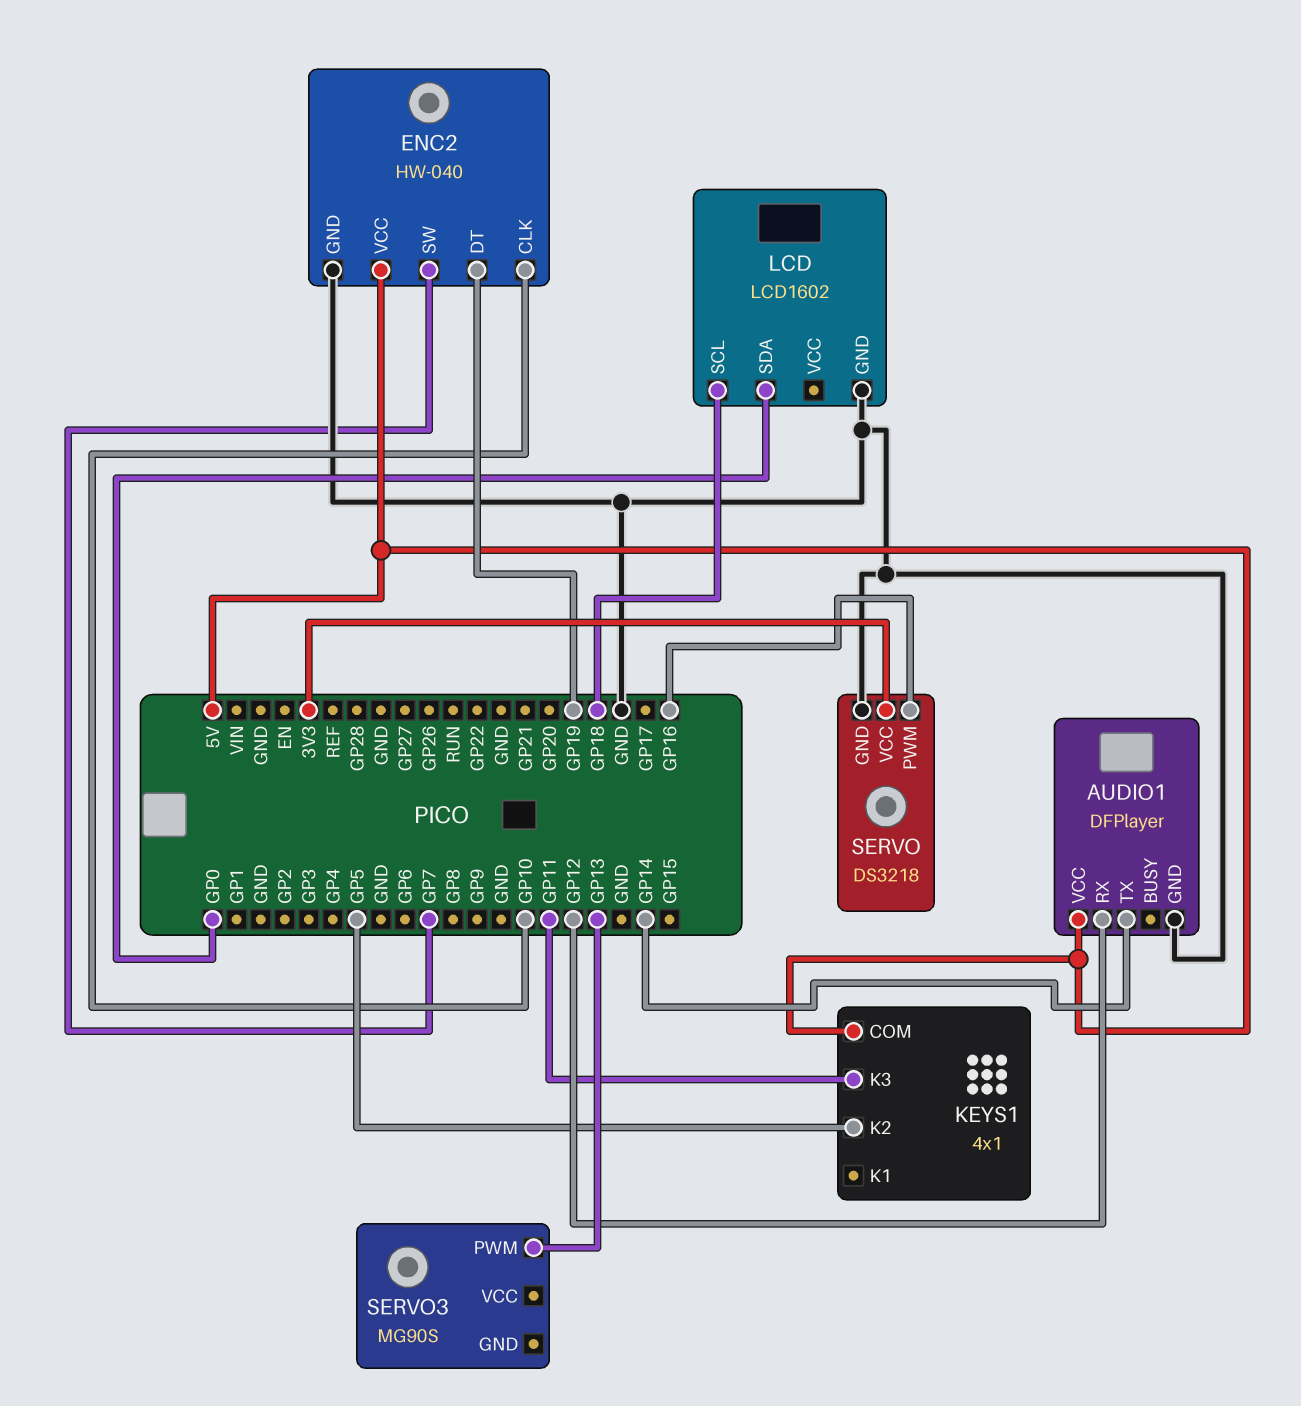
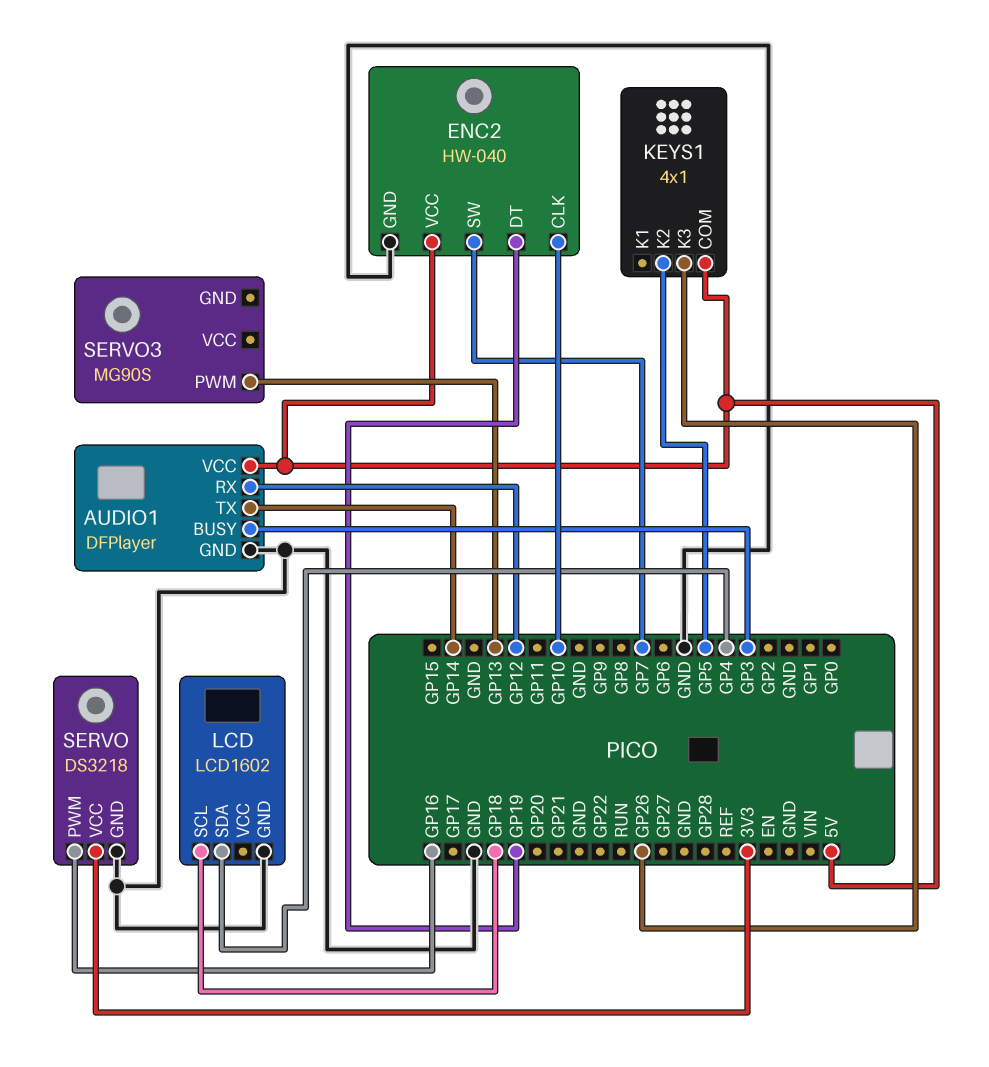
AUDIO1 pin BUSY: none -> GP3
KEYS1 pin K3: GP11 -> GP26
LCD pin SDA: GP0 -> GP4

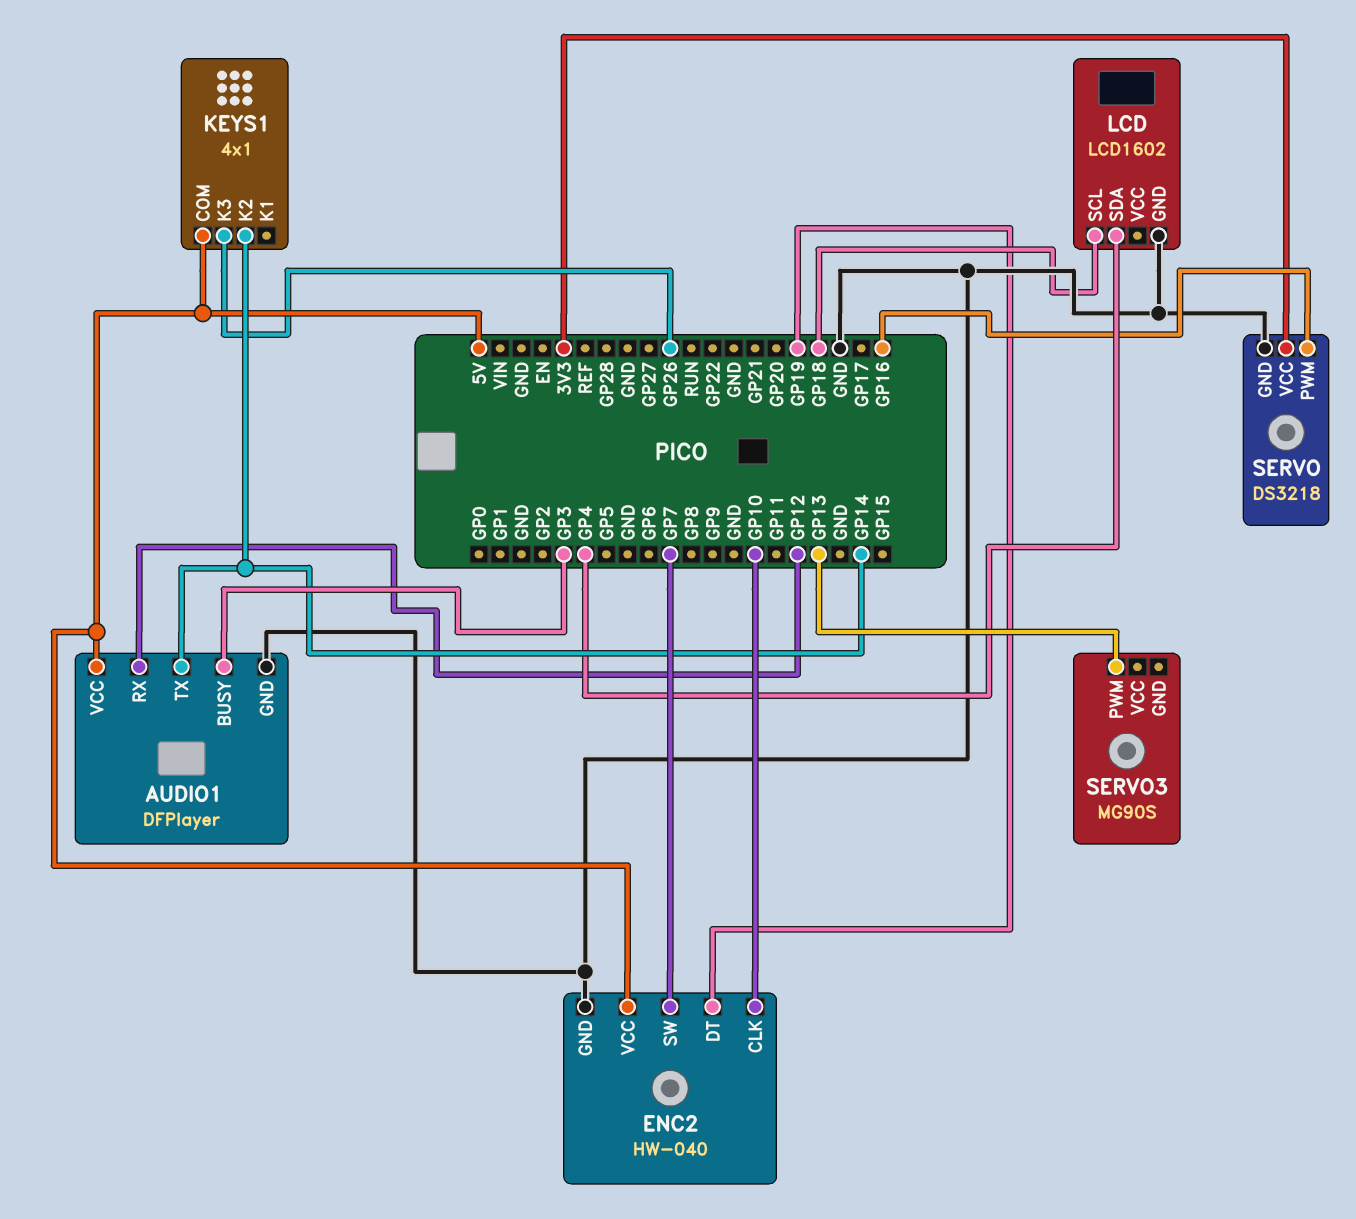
KEYS1 pin K2: GP5 -> GP14

